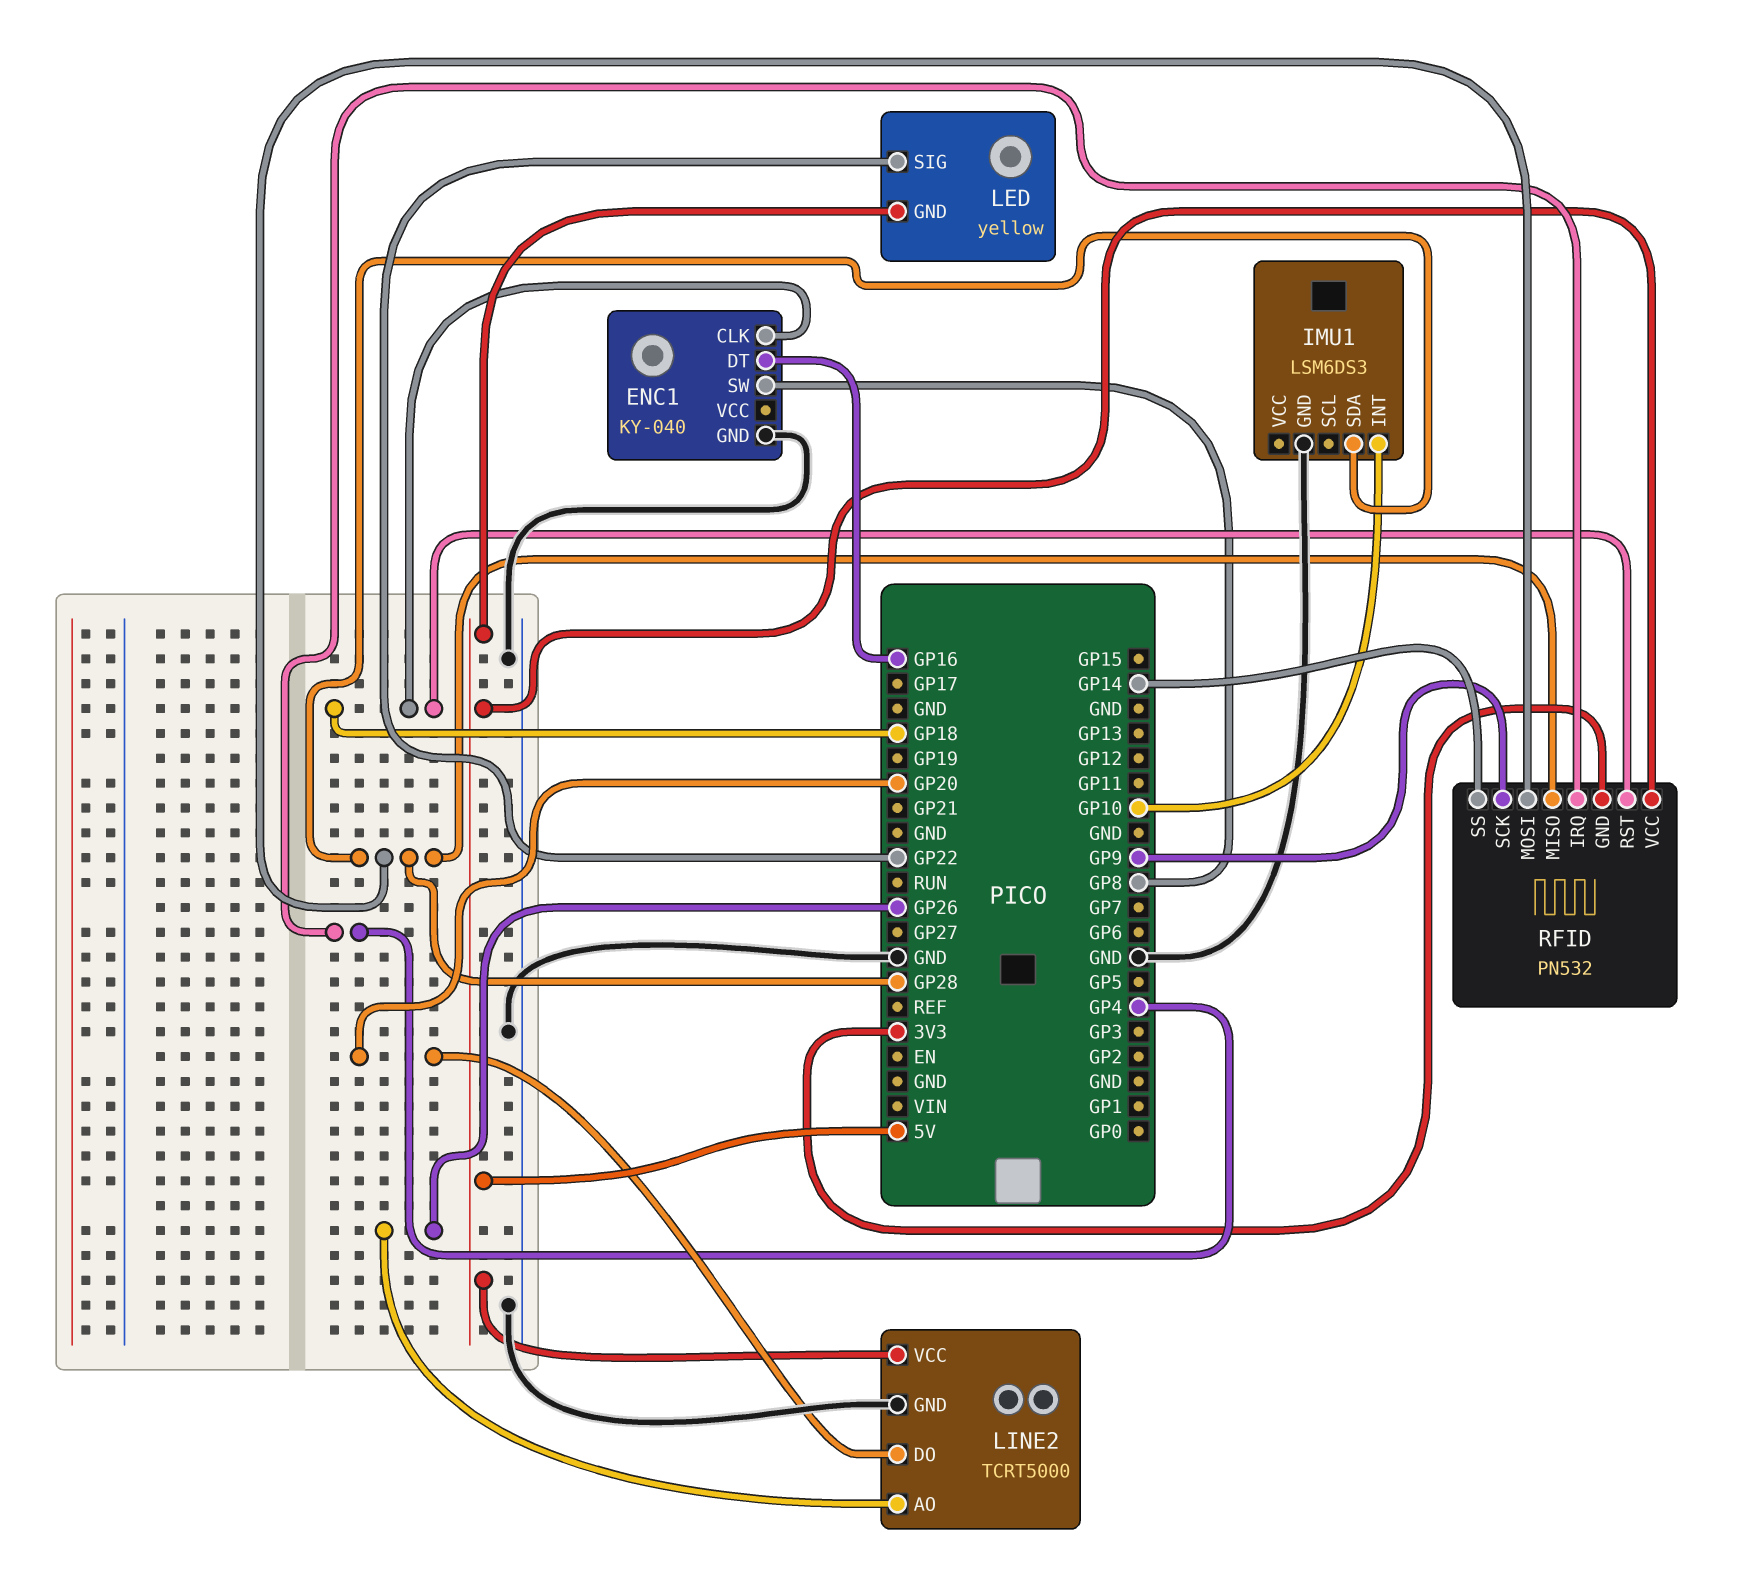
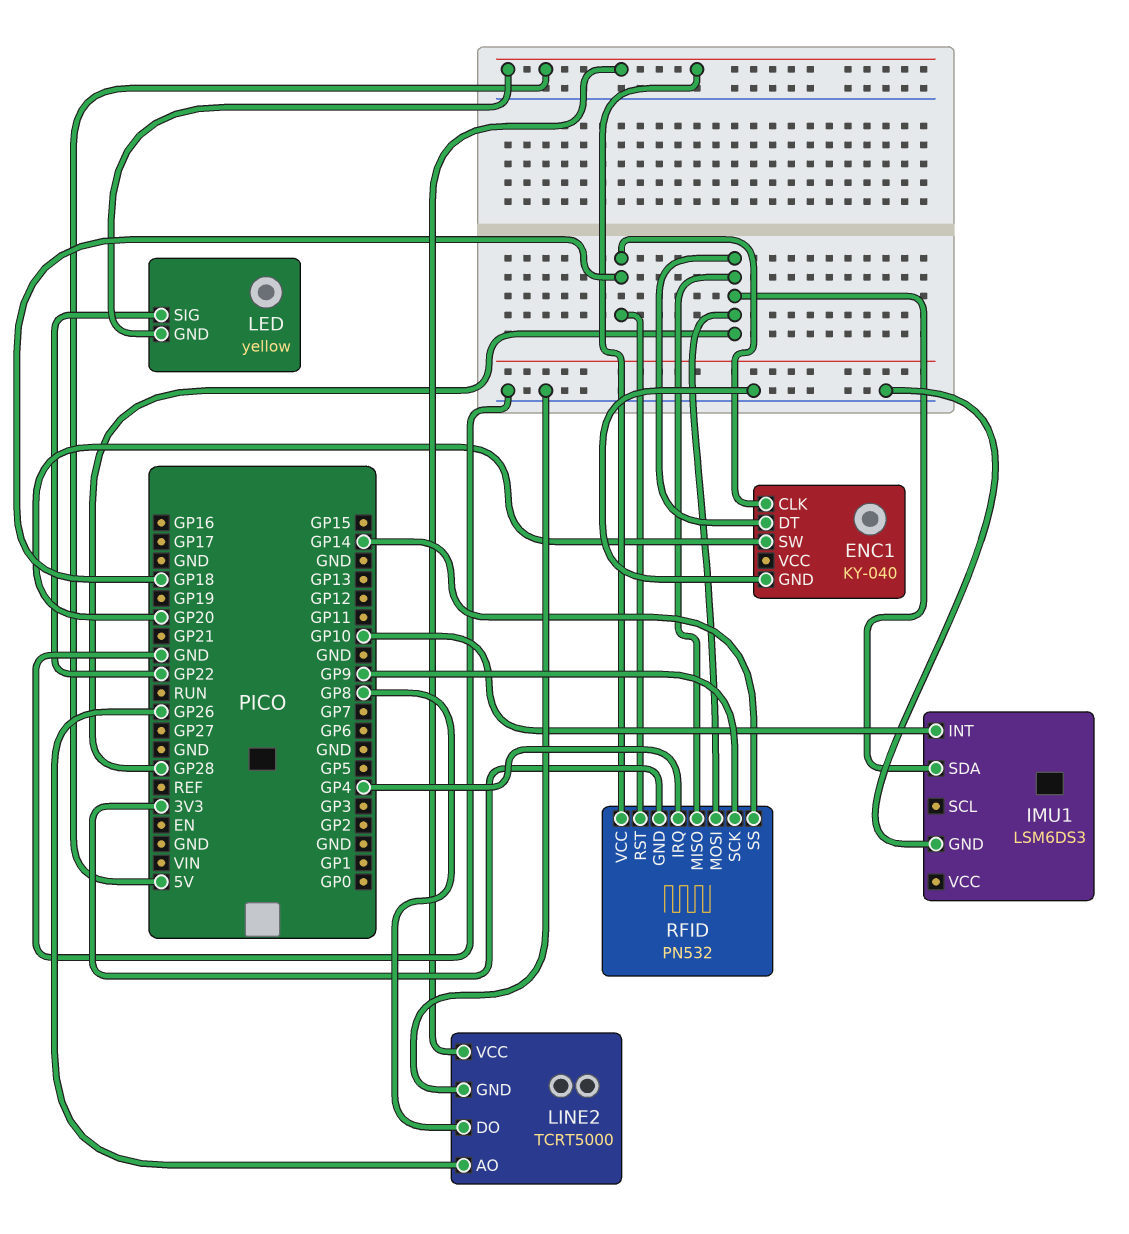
ENC1 pin DT: GP16 -> GP28
ENC1 pin SW: GP8 -> GP20
LINE2 pin DO: GP20 -> GP8

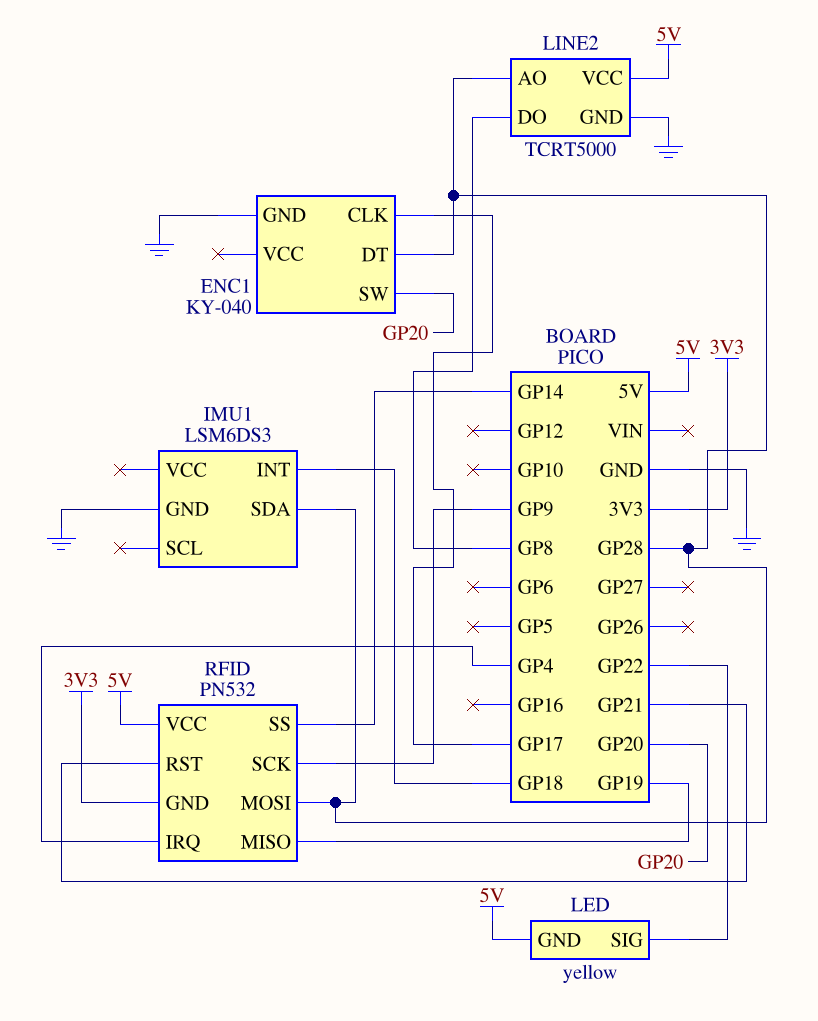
ENC1 pin CLK: GP18 -> GP17
IMU1 pin INT: GP10 -> GP18
LINE2 pin AO: GP26 -> GP28
RFID pin MISO: GP28 -> GP19
RFID pin RST: GP18 -> GP21

